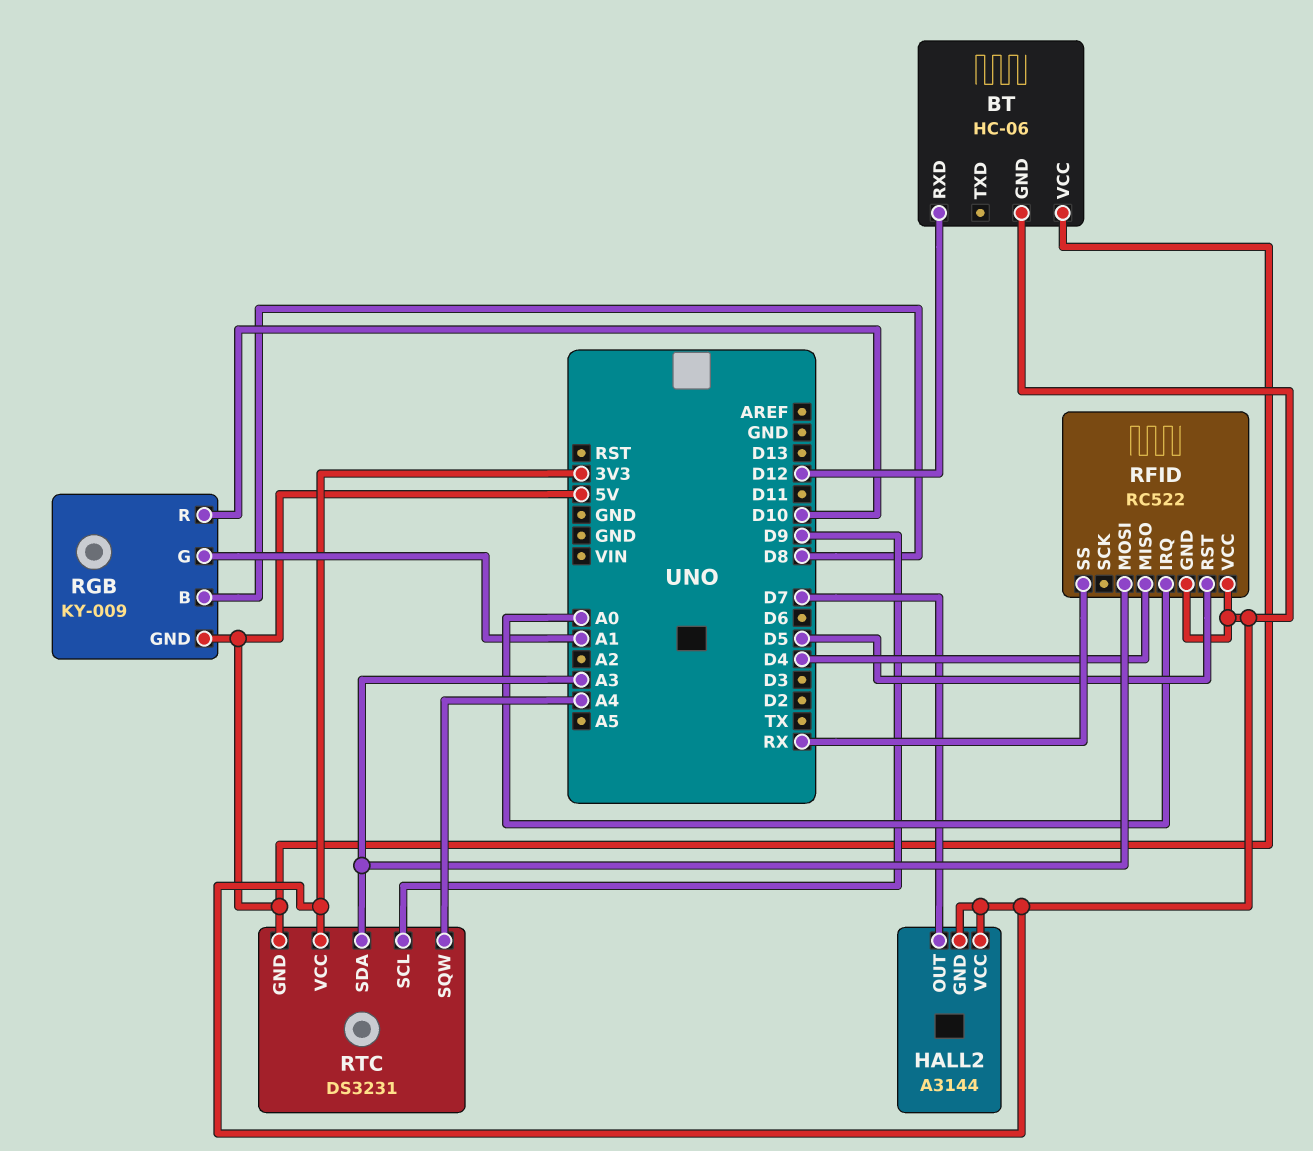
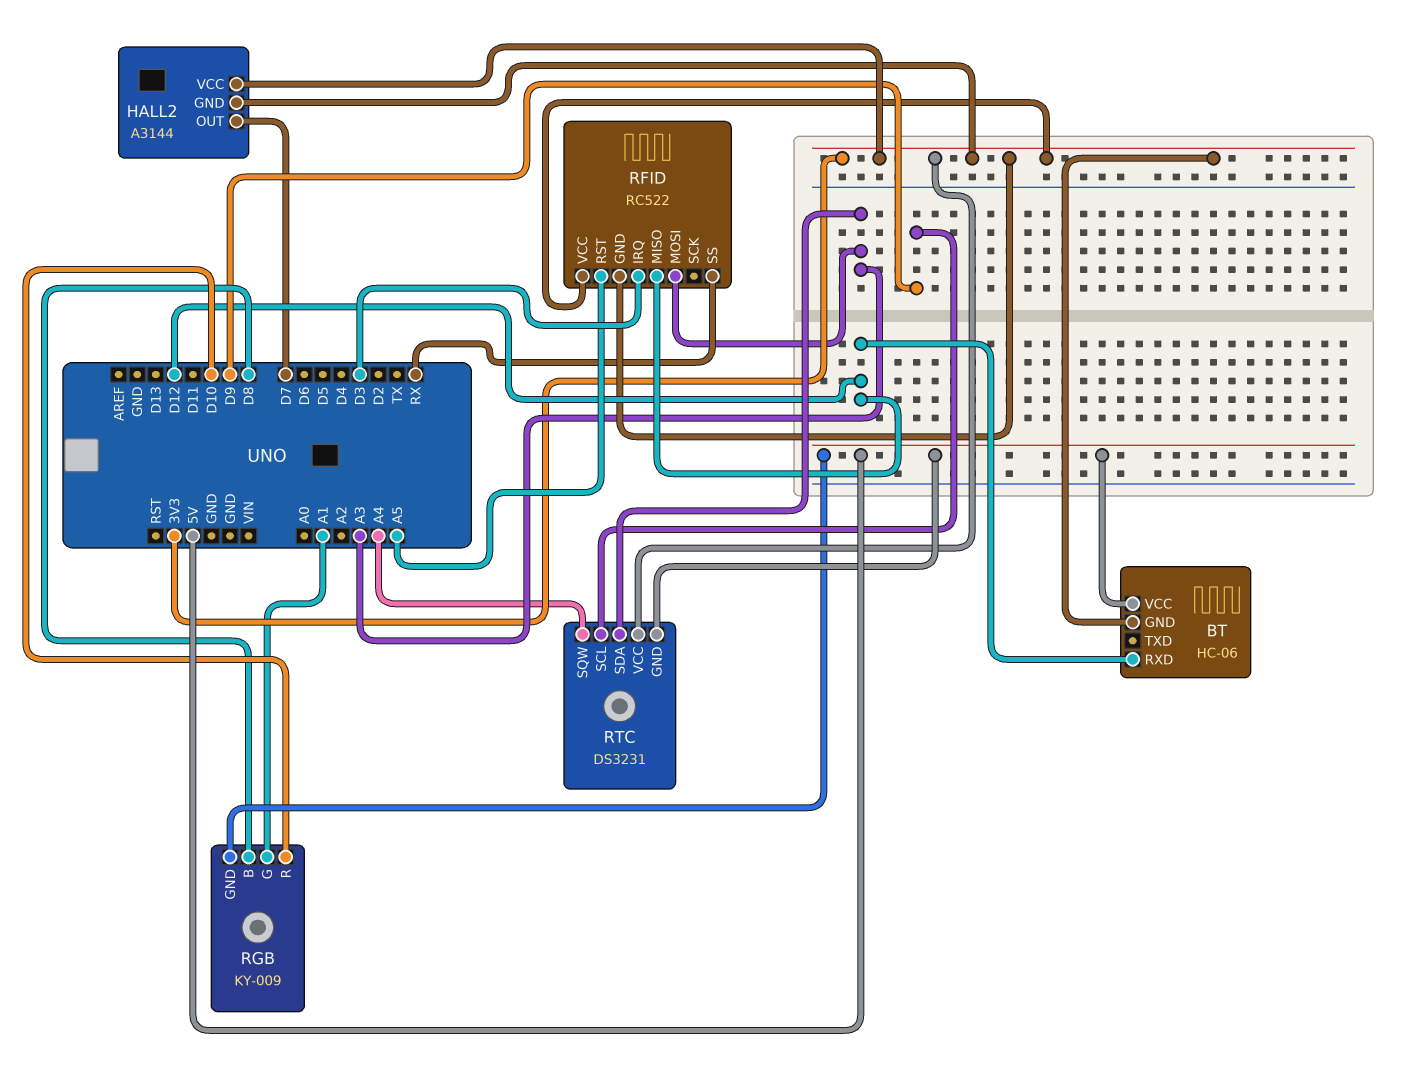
RFID pin IRQ: A0 -> D3
RFID pin MISO: D4 -> D12
RFID pin RST: D5 -> A5

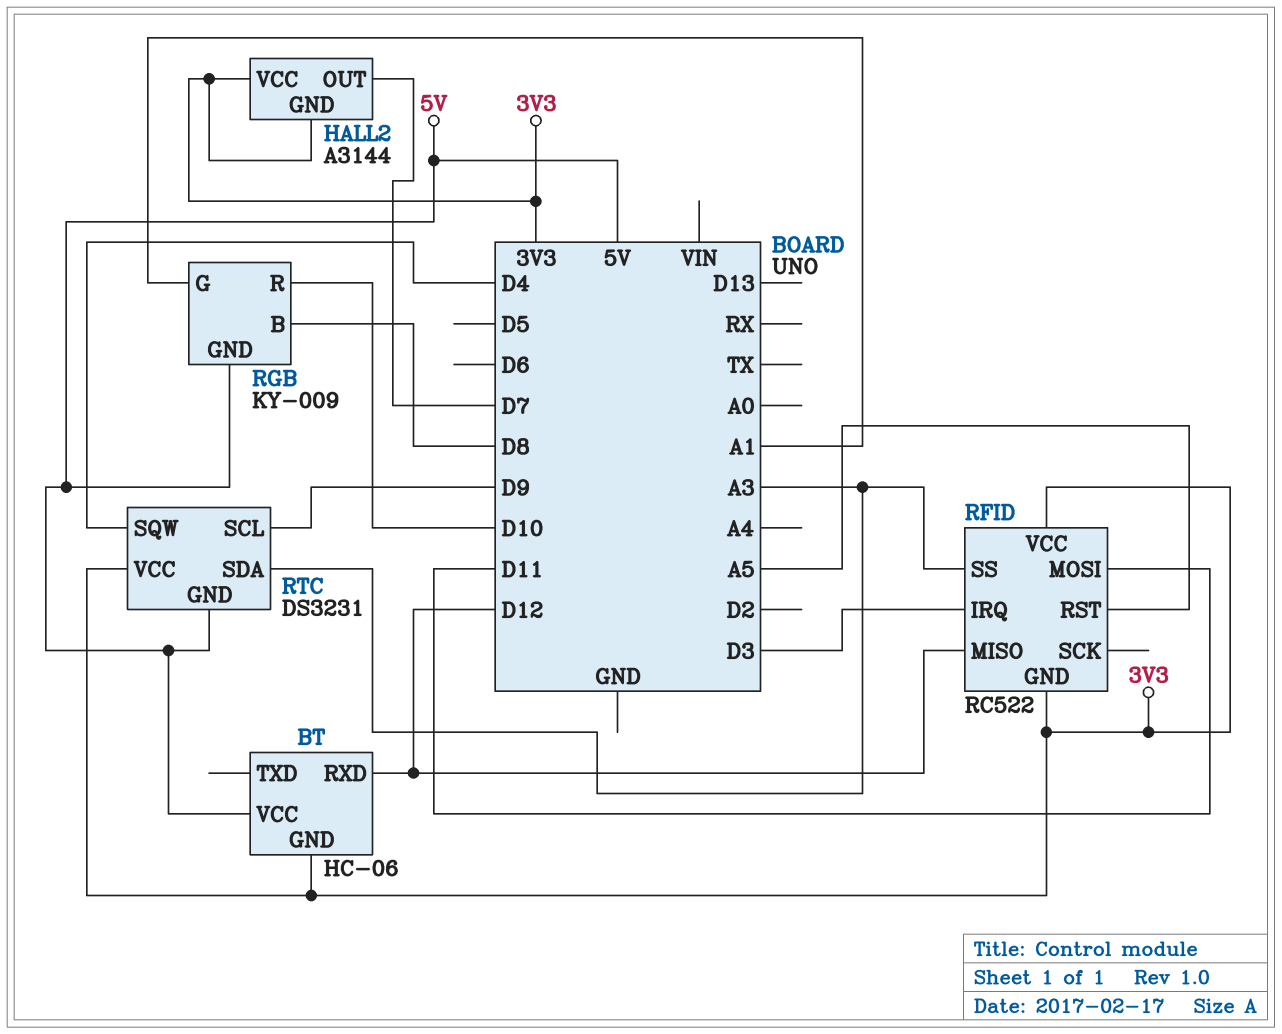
RFID pin MOSI: A3 -> D11
RFID pin SS: RX -> A3
RTC pin SQW: A4 -> D4

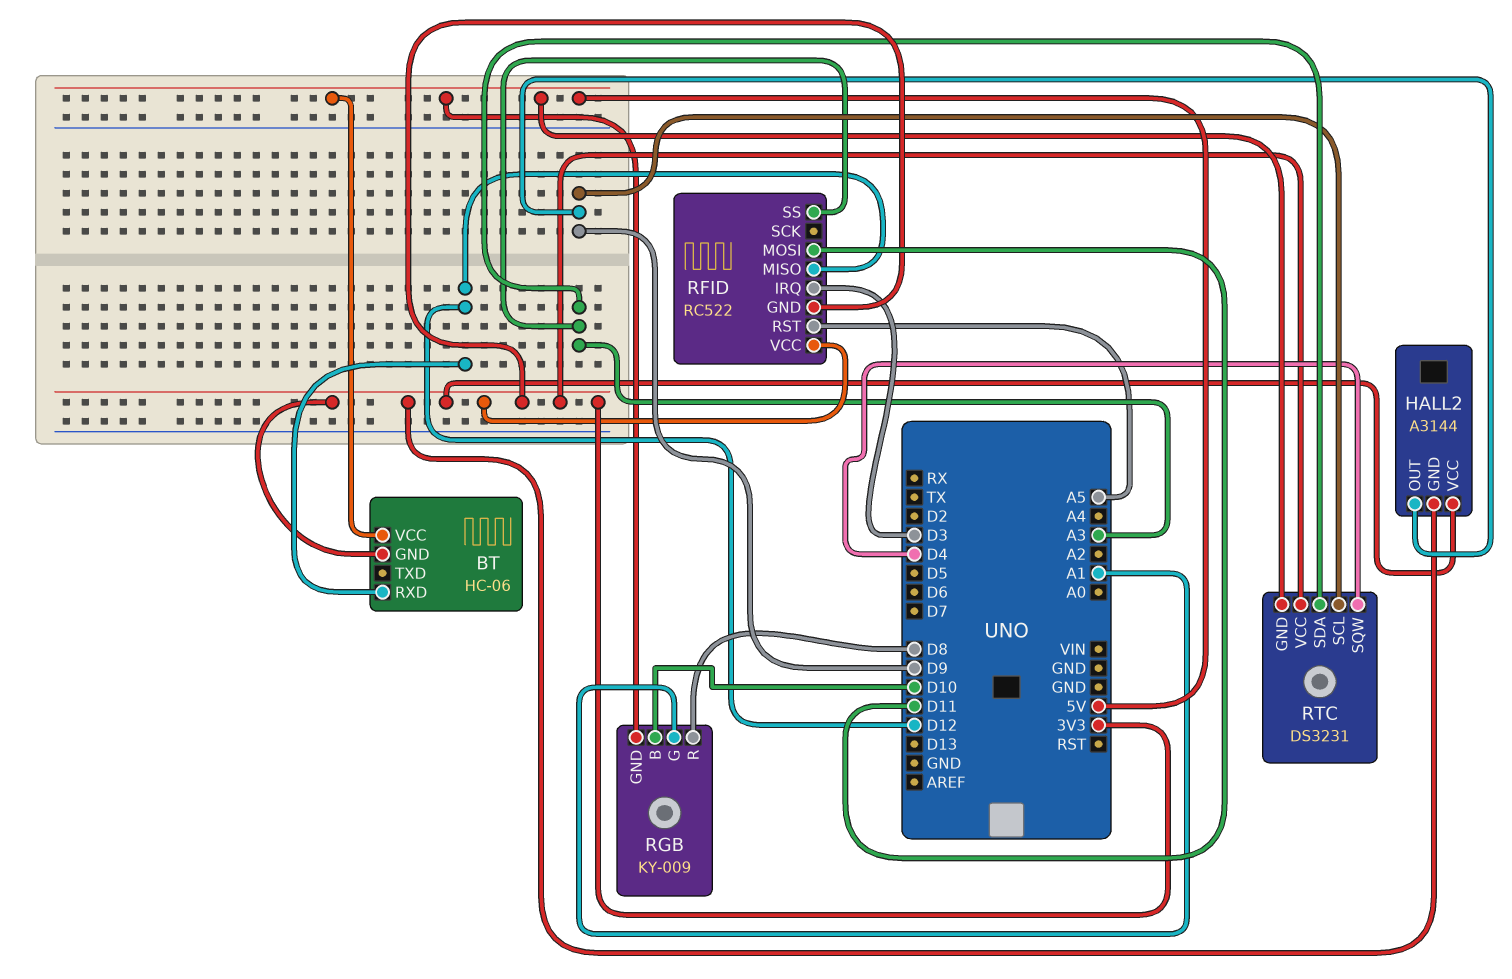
HALL2 pin OUT: D7 -> D9
RGB pin B: D8 -> D10
RGB pin R: D10 -> D8

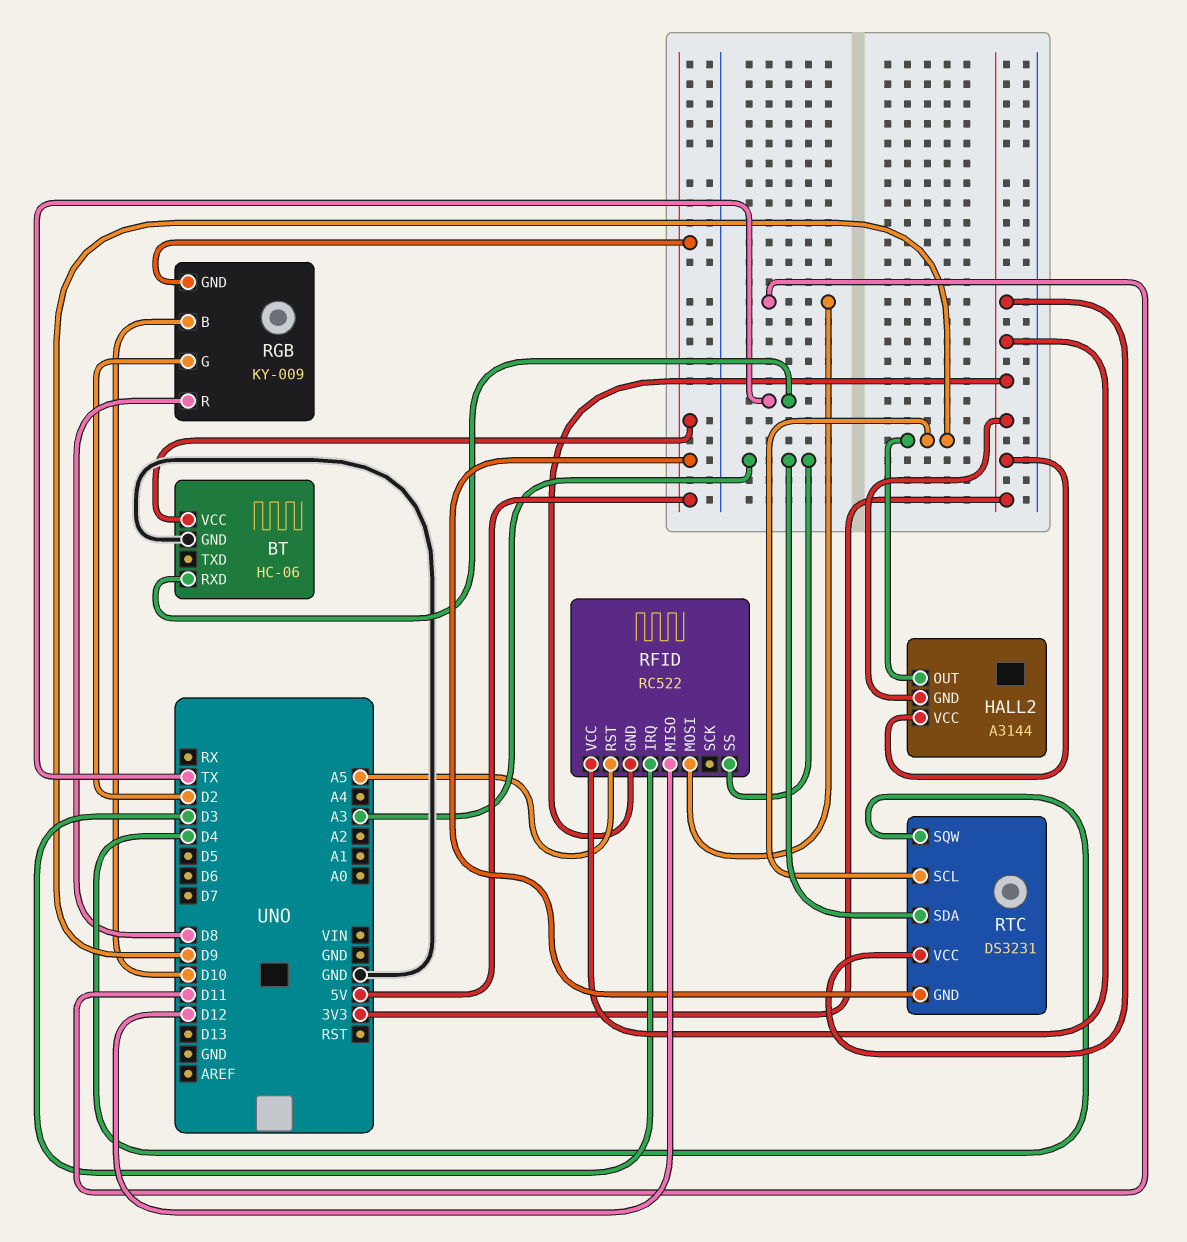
BT pin GND: 3V3 -> GND
BT pin RXD: D12 -> TX
RGB pin G: A1 -> D2

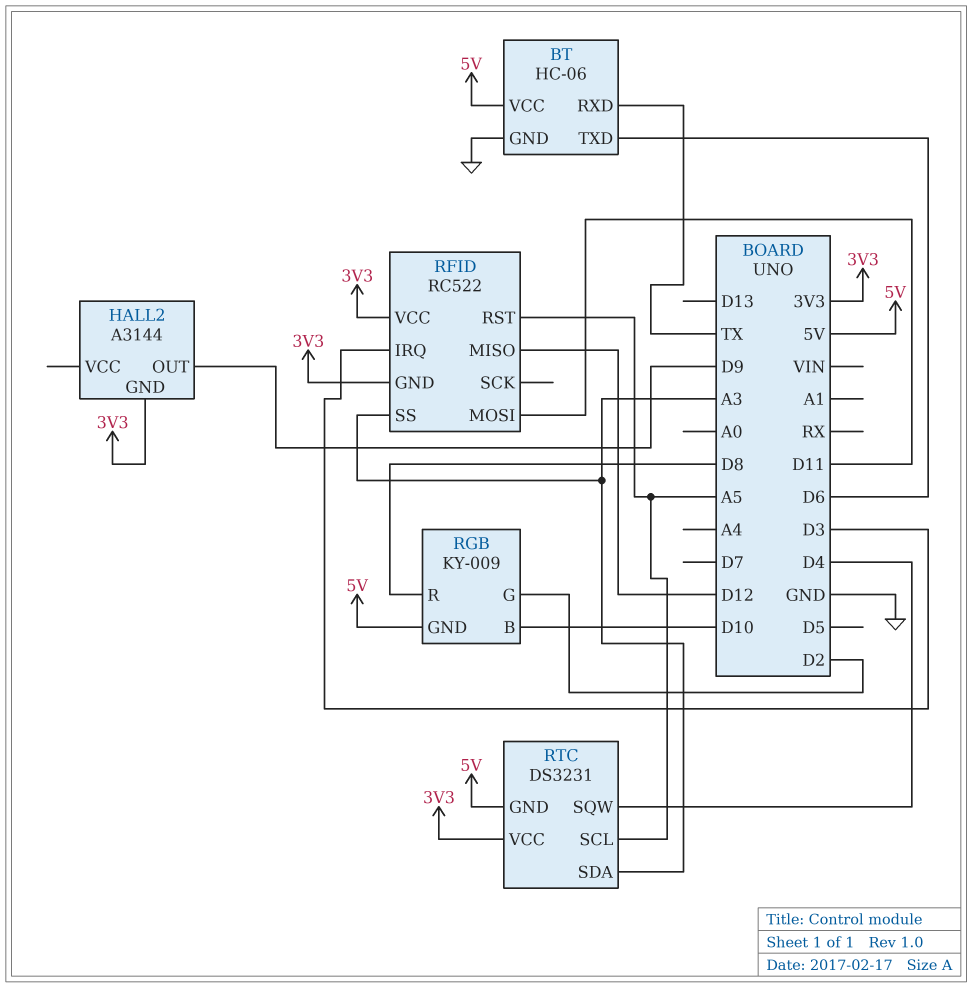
BT pin TXD: none -> D6
HALL2 pin VCC: 3V3 -> none
RTC pin SCL: D9 -> A5

